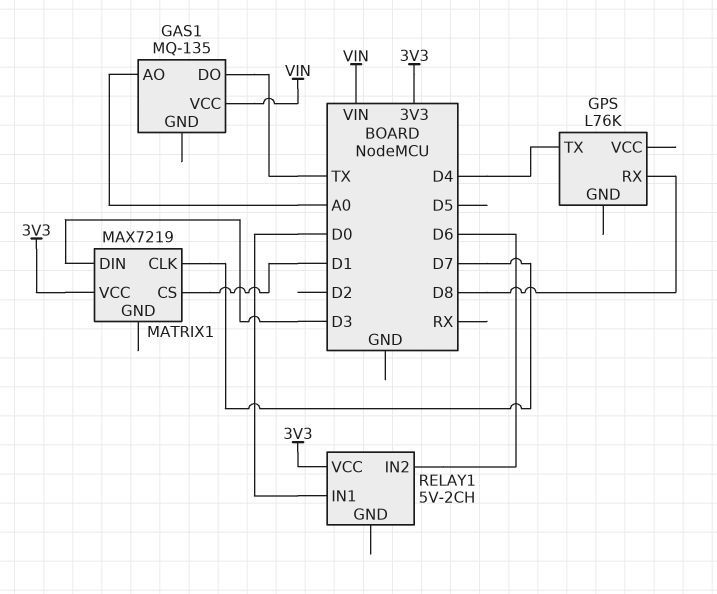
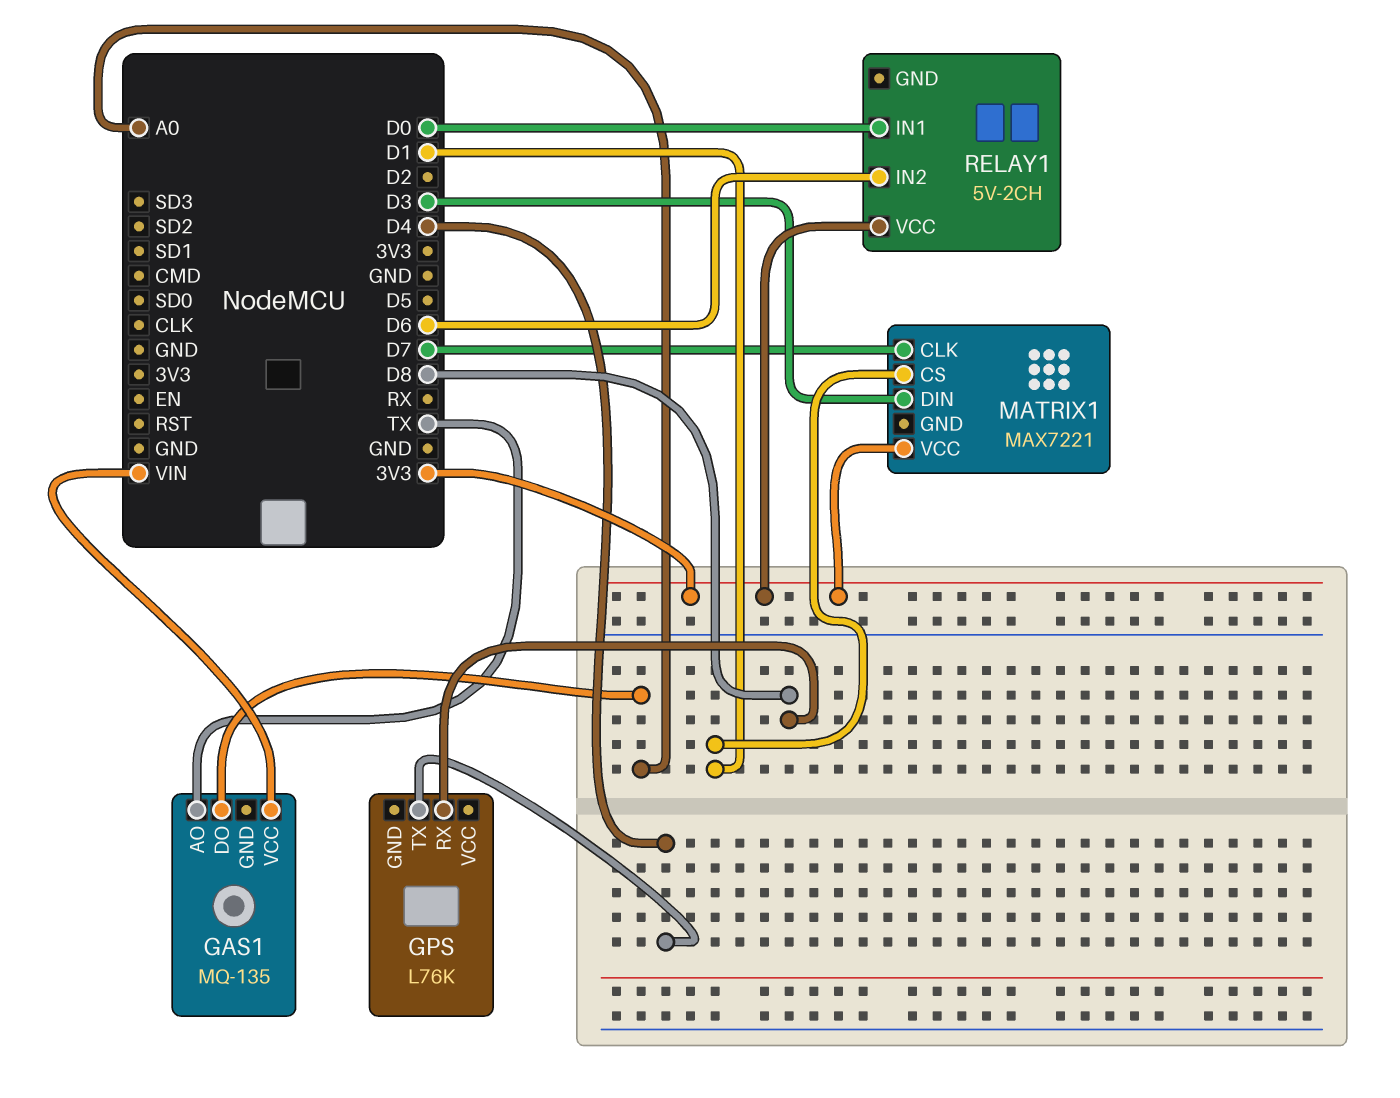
GAS1 pin AO: A0 -> TX
GAS1 pin DO: TX -> A0
MATRIX1: MAX7219 -> MAX7221

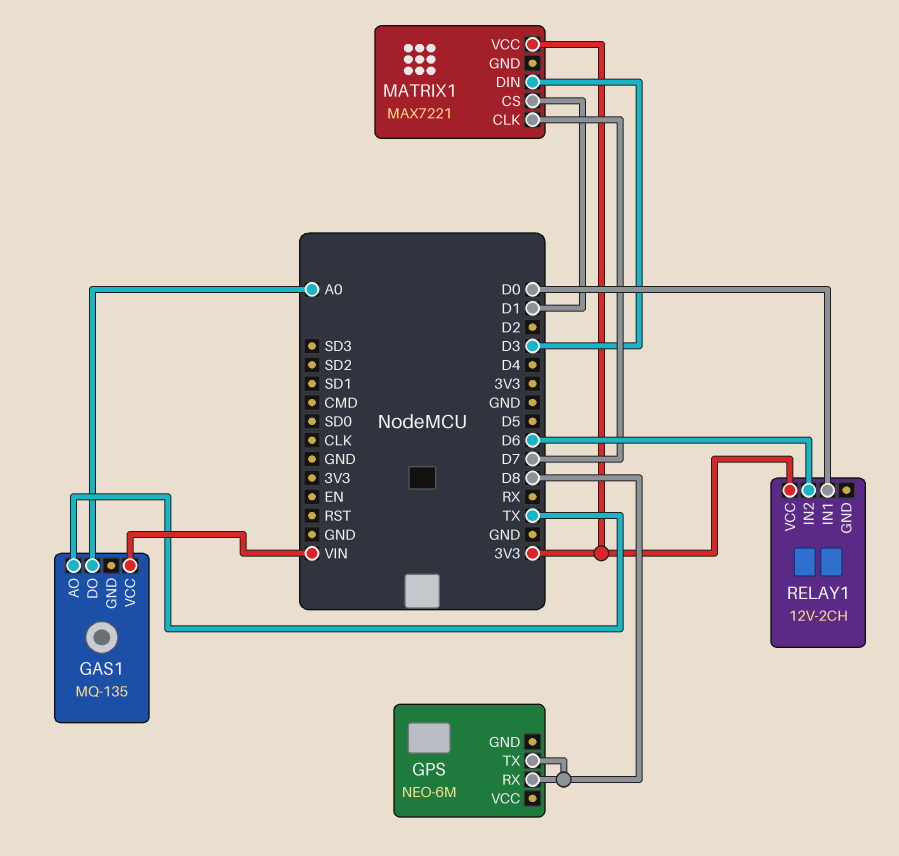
GPS: L76K -> NEO-6M
GPS pin TX: D4 -> D8
RELAY1: 5V-2CH -> 12V-2CH

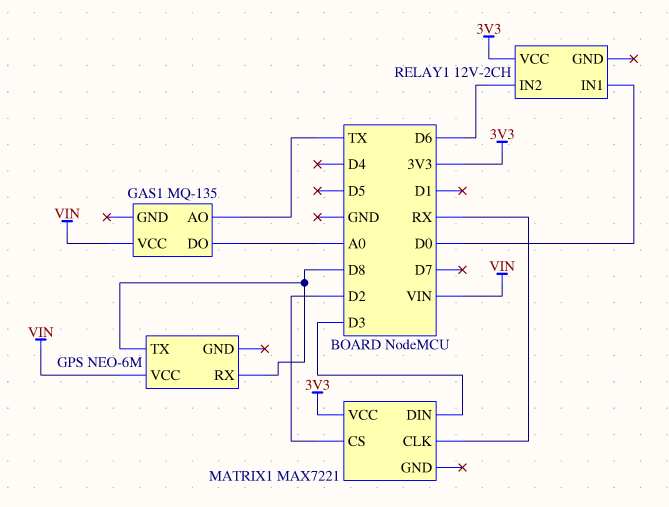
GPS pin VCC: none -> VIN
MATRIX1 pin CLK: D7 -> RX
MATRIX1 pin CS: D1 -> D2

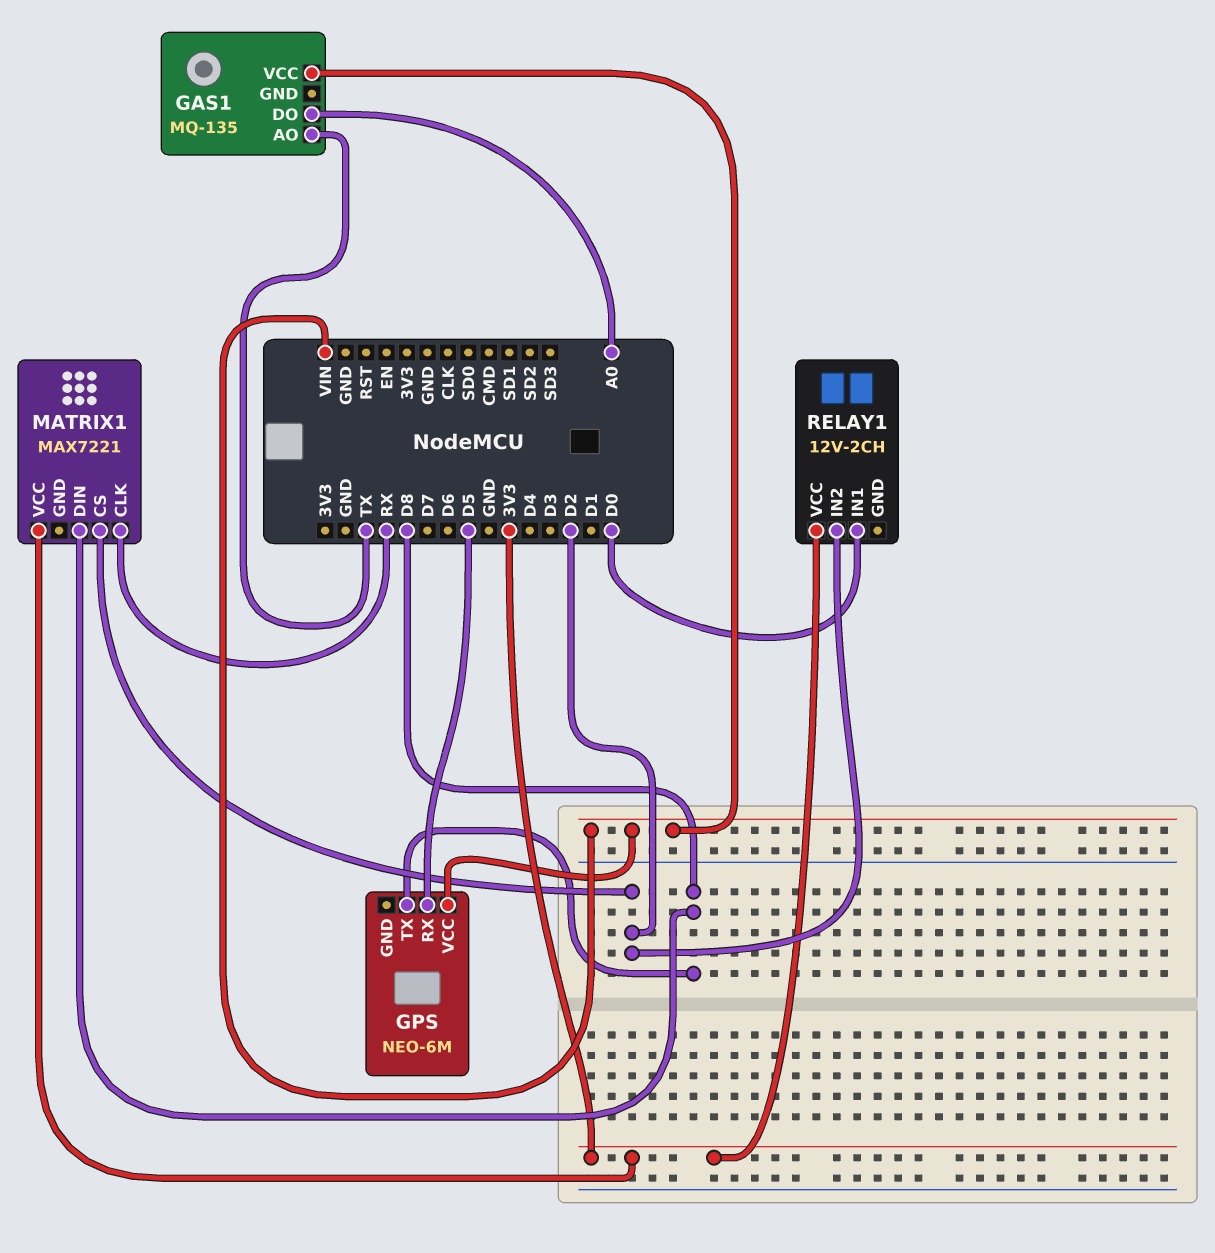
GPS pin RX: D8 -> D5
MATRIX1 pin DIN: D3 -> D8
RELAY1 pin IN2: D6 -> D2

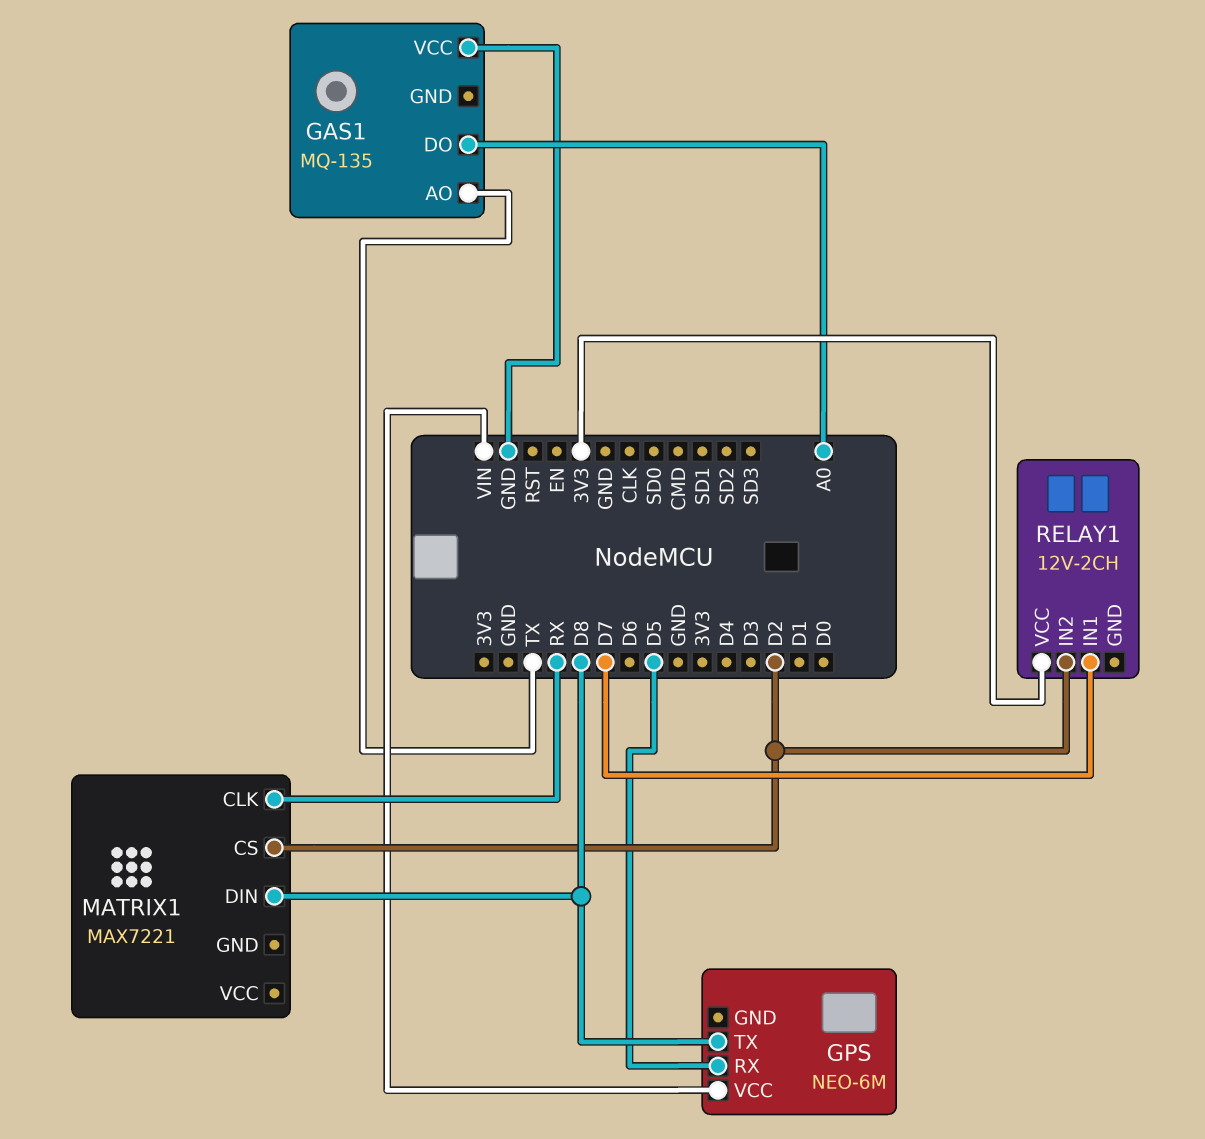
GAS1 pin VCC: VIN -> GND
MATRIX1 pin VCC: 3V3 -> none
RELAY1 pin IN1: D0 -> D7

